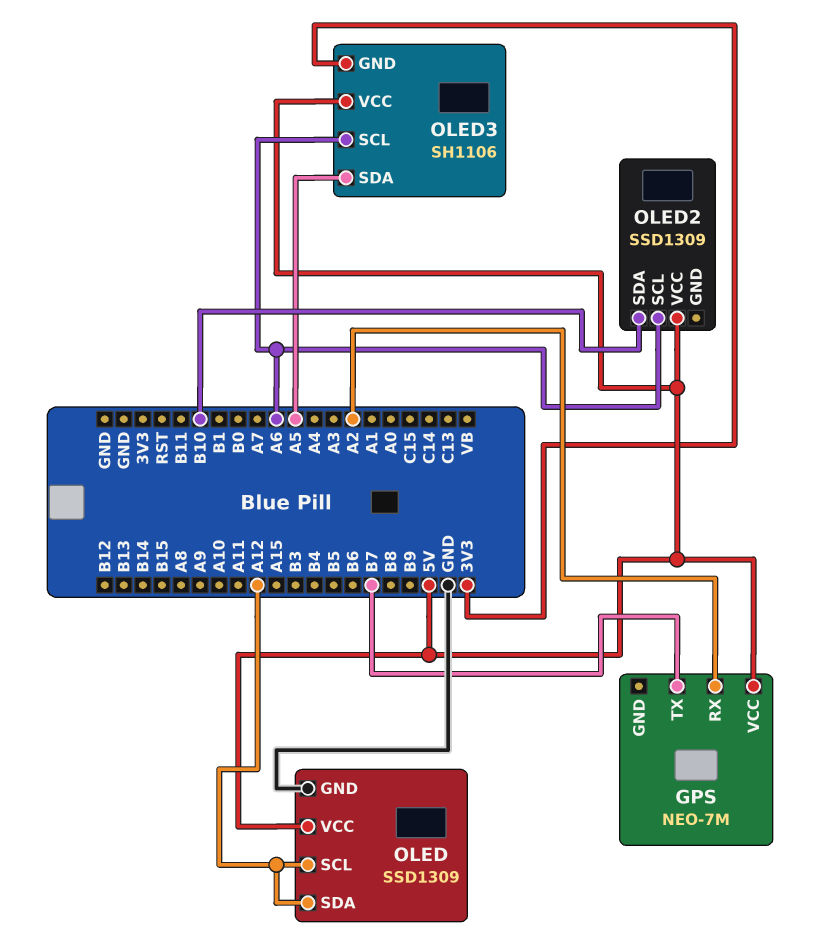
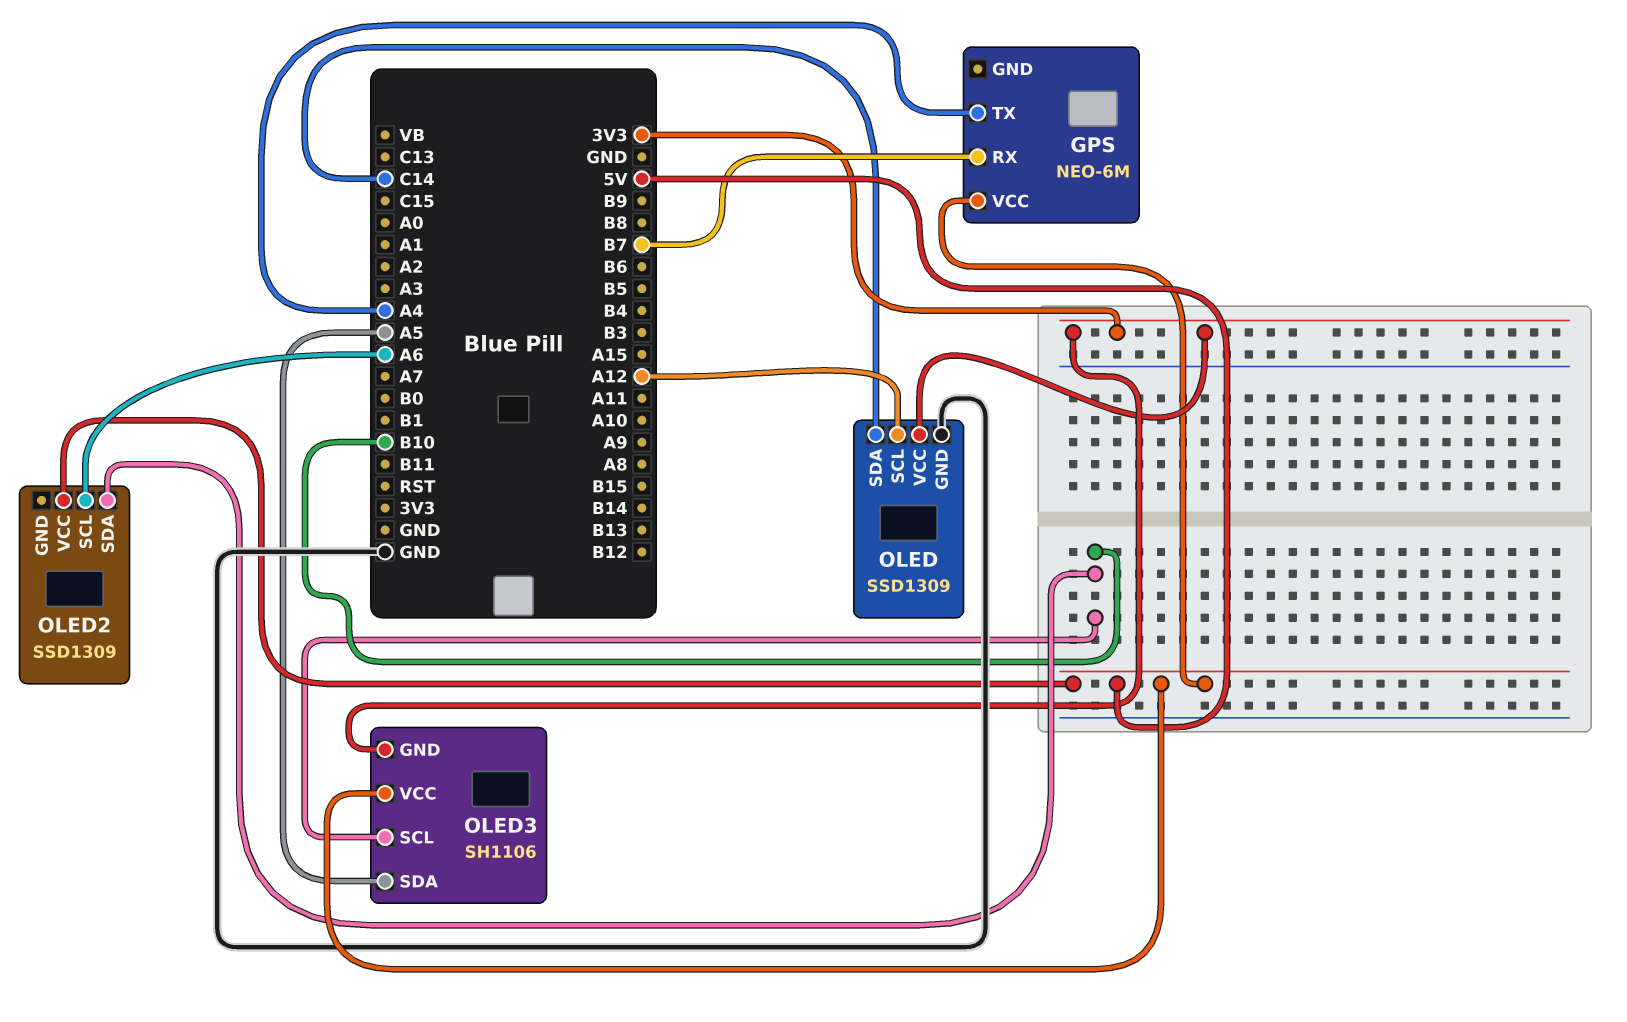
GPS: NEO-7M -> NEO-6M
GPS pin RX: A2 -> B7
GPS pin TX: B7 -> A4
OLED pin SDA: A12 -> C14
OLED pin VCC: 5V -> 3V3
OLED3 pin SCL: A6 -> B10

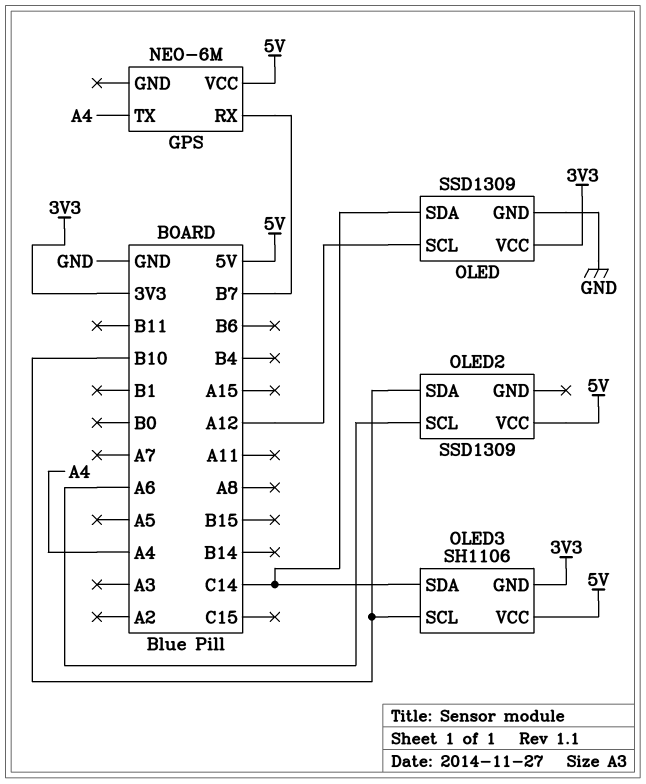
OLED3 pin SDA: A5 -> C14

